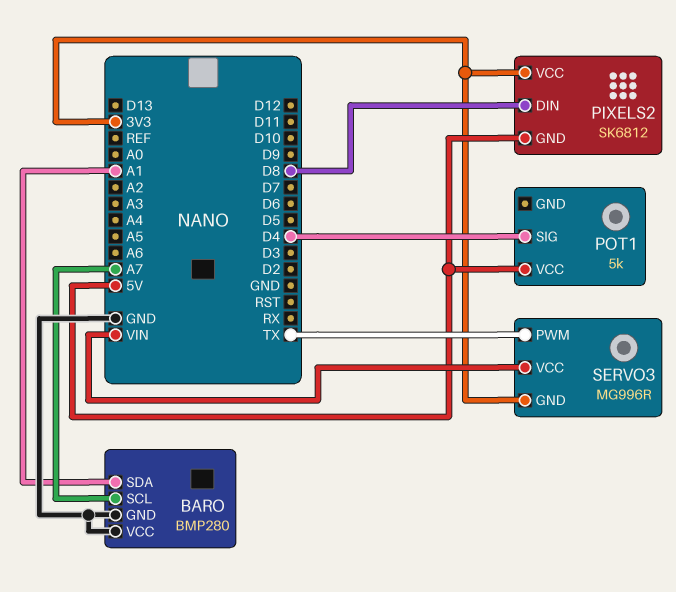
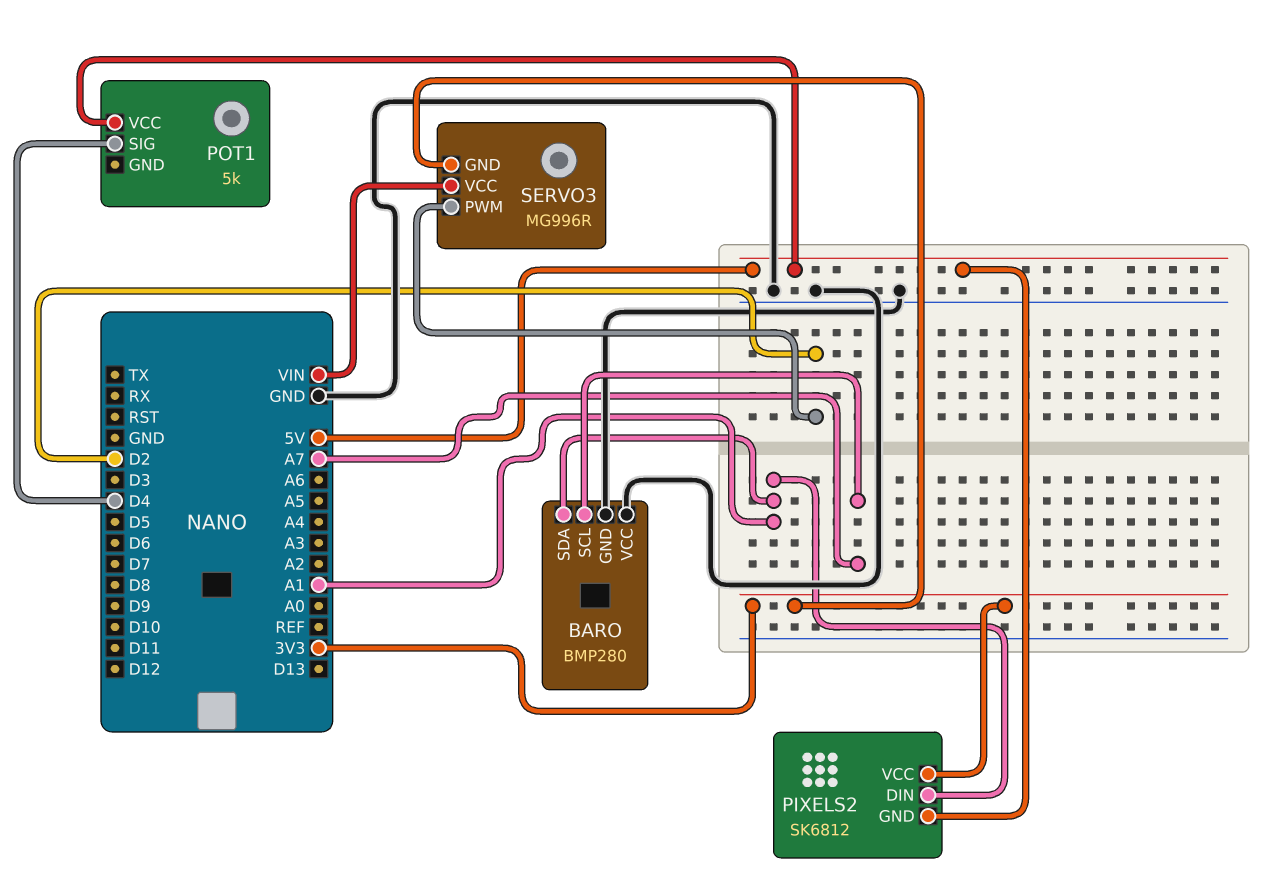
PIXELS2 pin DIN: D8 -> A1
SERVO3 pin PWM: TX -> D2

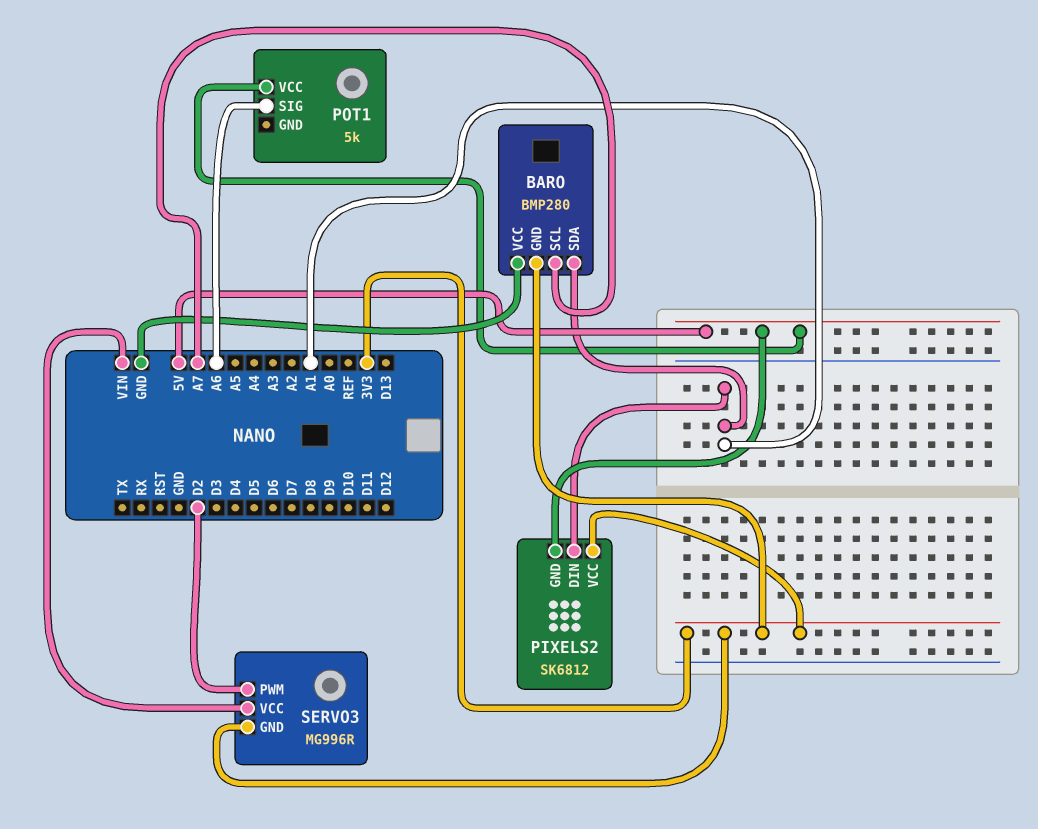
BARO pin GND: GND -> 3V3
POT1 pin SIG: D4 -> A6

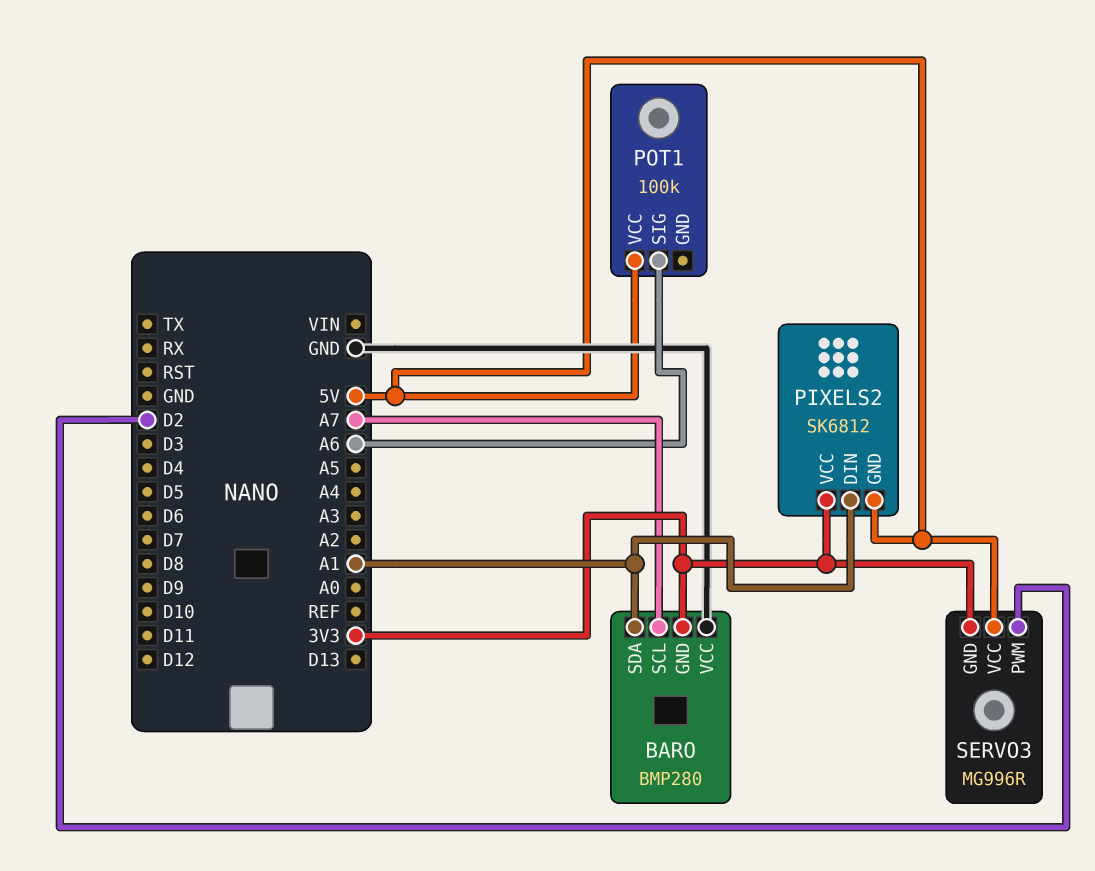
POT1: 5k -> 100k
SERVO3 pin VCC: VIN -> 5V

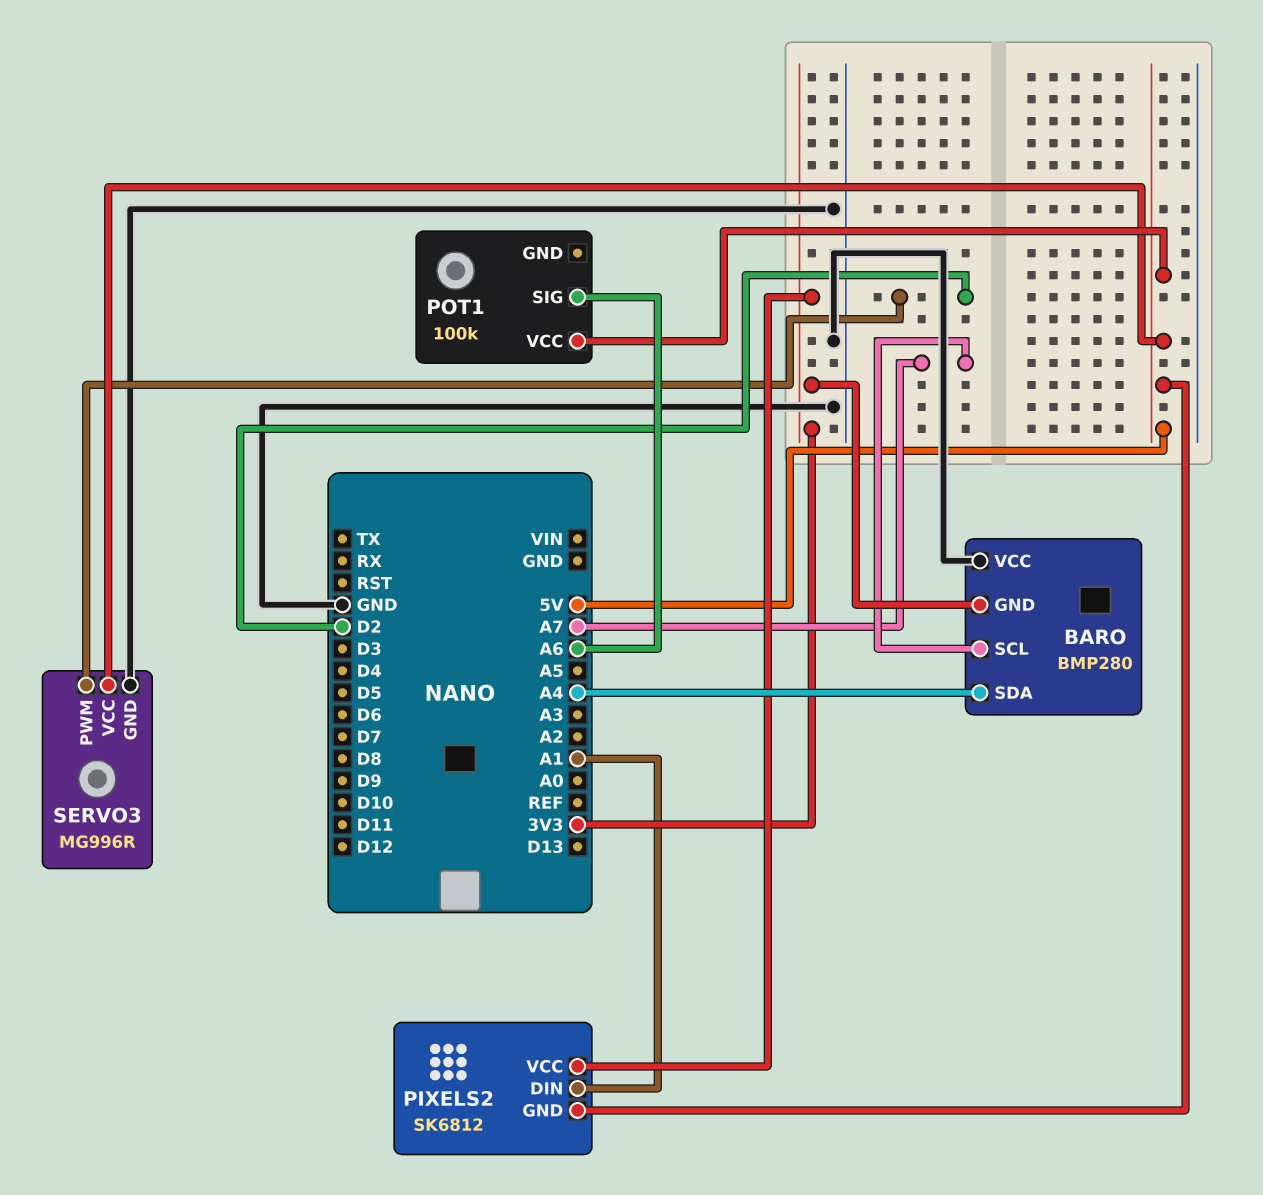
BARO pin SDA: A1 -> A4
SERVO3 pin GND: 3V3 -> GND

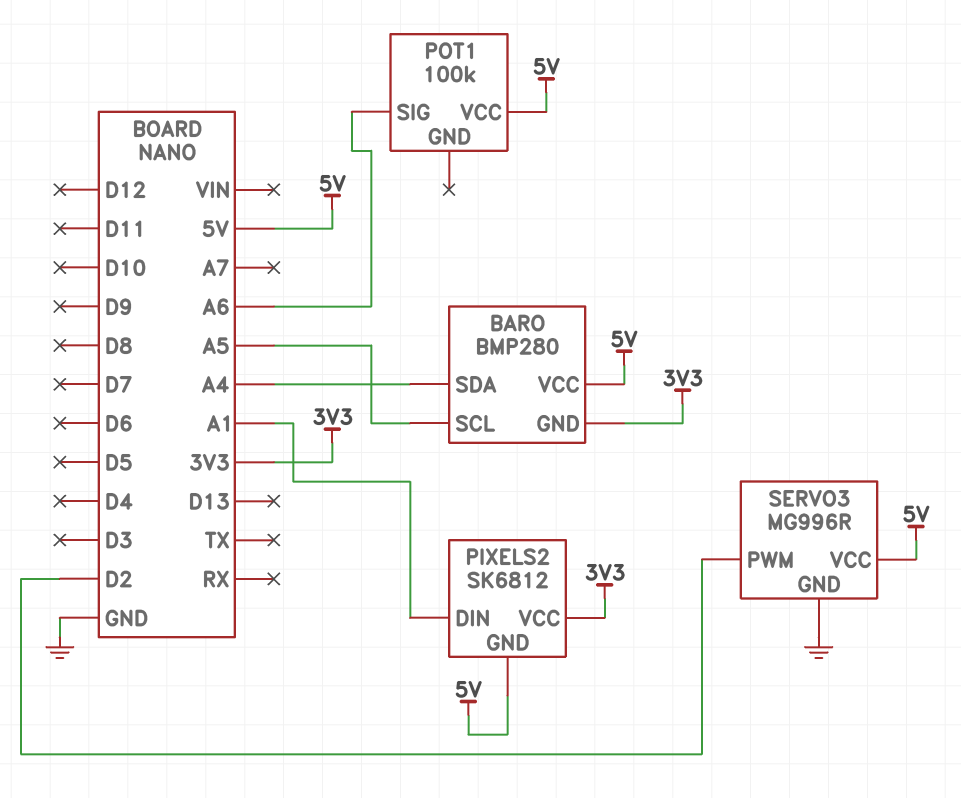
BARO pin SCL: A7 -> A5
BARO pin VCC: GND -> 5V

